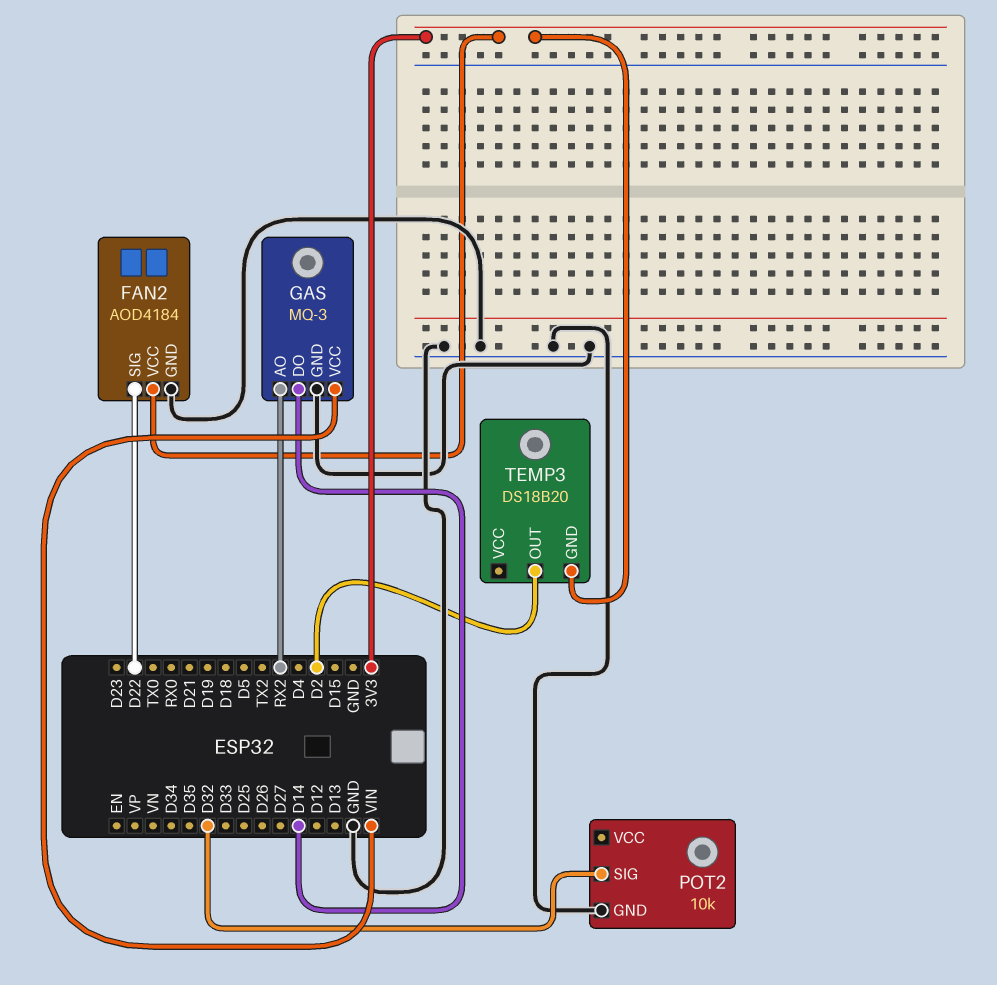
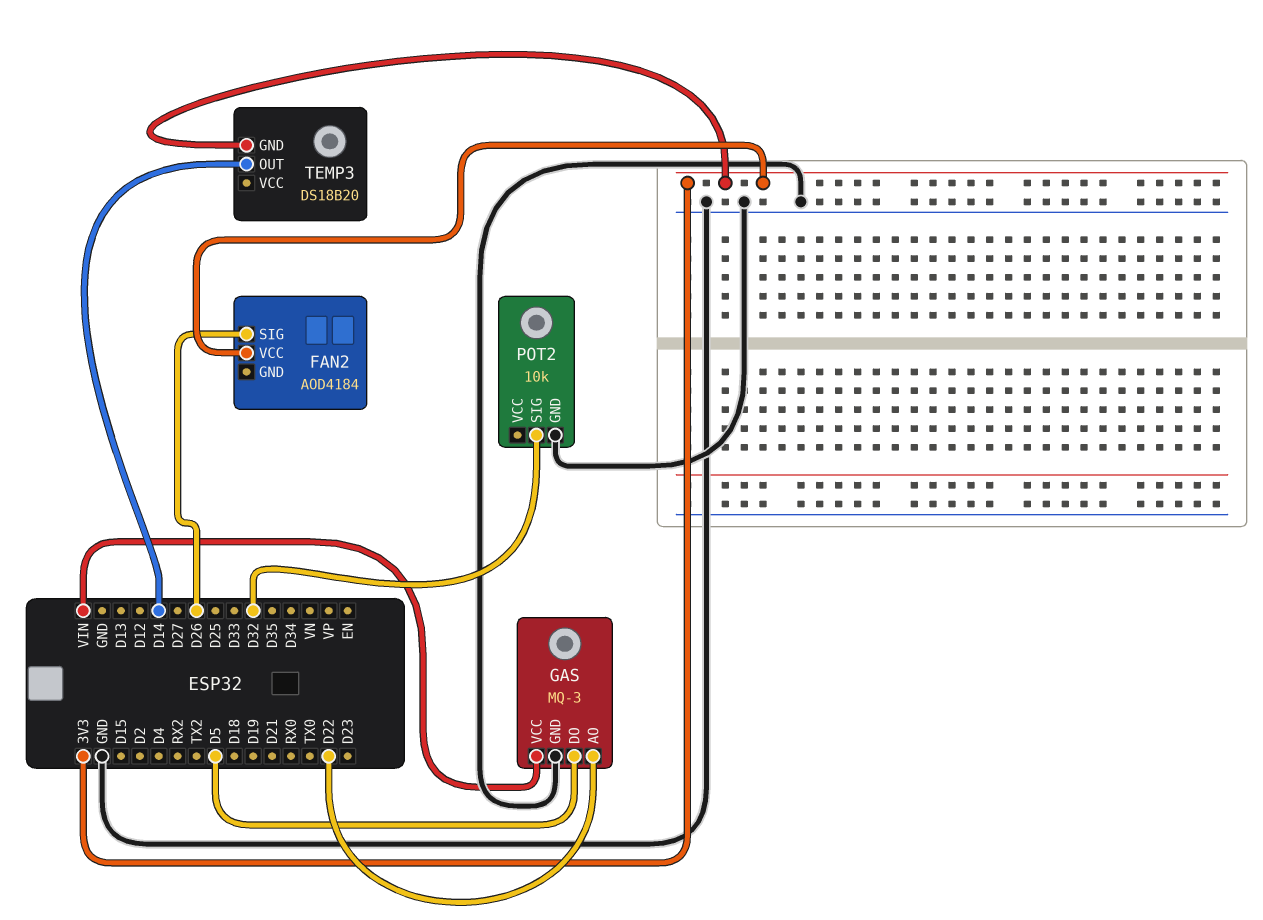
FAN2 pin GND: GND -> none
FAN2 pin SIG: D22 -> D26
GAS pin AO: RX2 -> D22
GAS pin DO: D14 -> D5
TEMP3 pin OUT: D2 -> D14

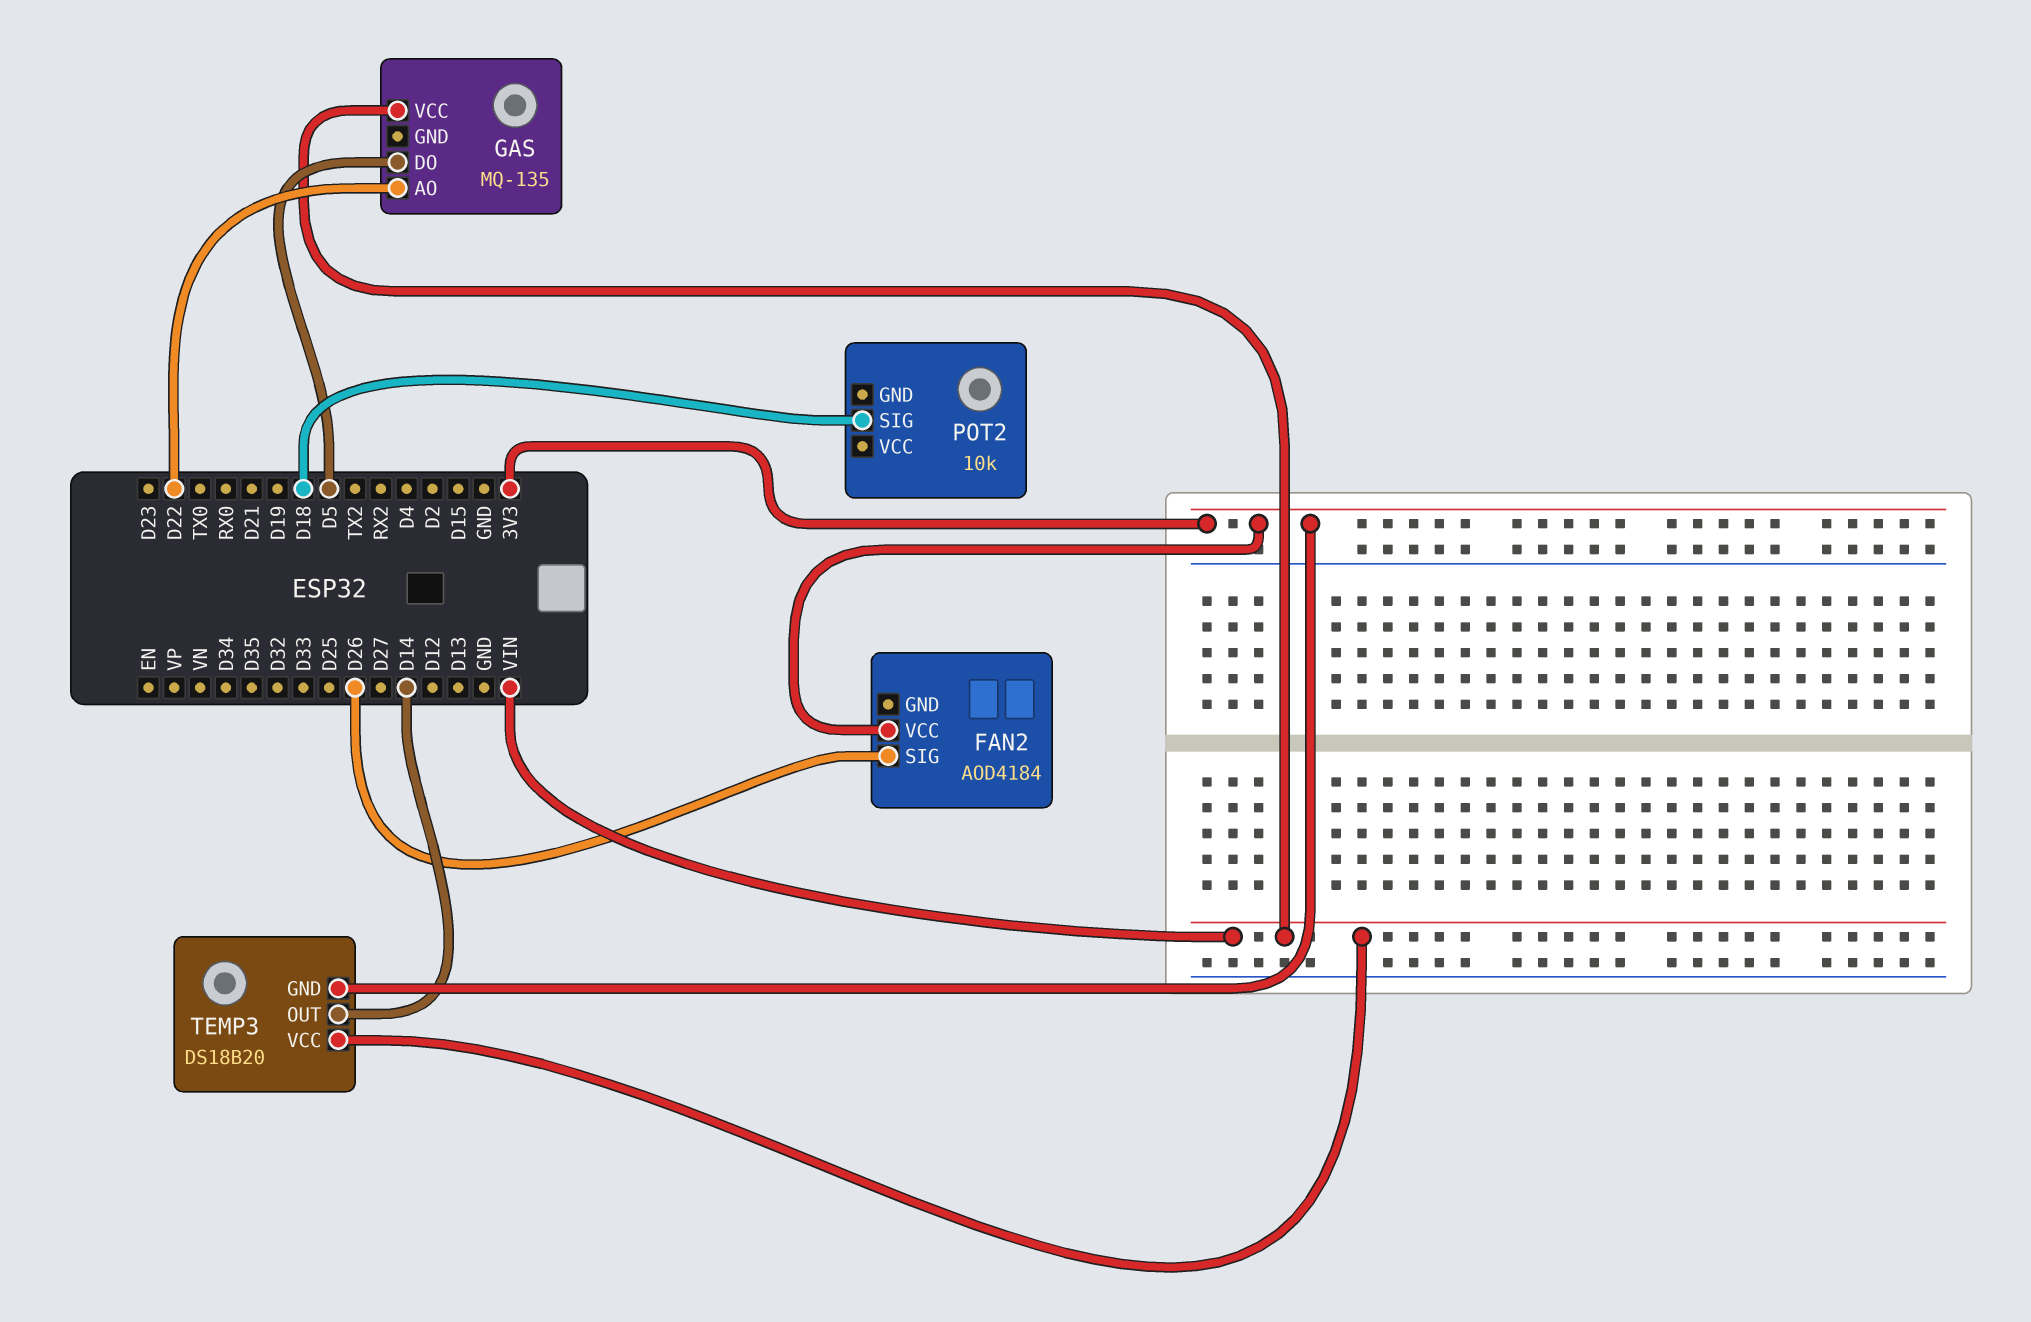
GAS: MQ-3 -> MQ-135
GAS pin GND: GND -> none
POT2 pin GND: GND -> none
POT2 pin SIG: D32 -> D18
TEMP3 pin VCC: none -> VIN

